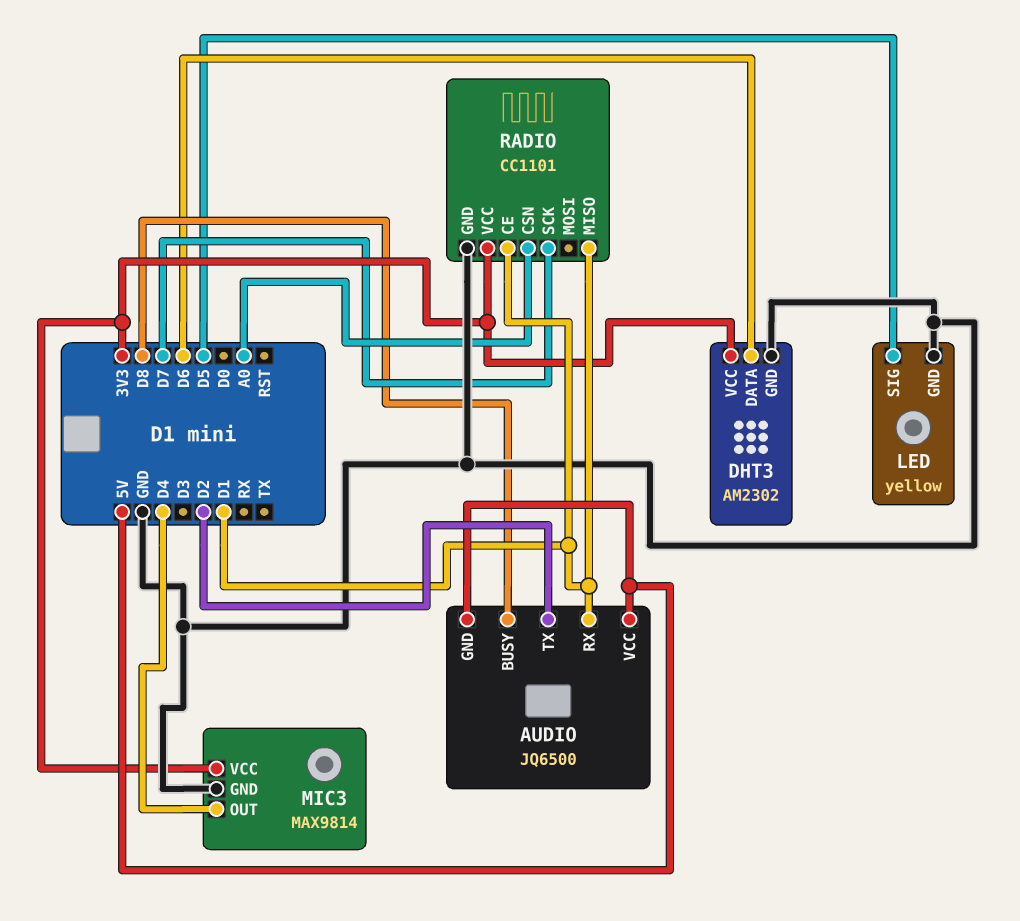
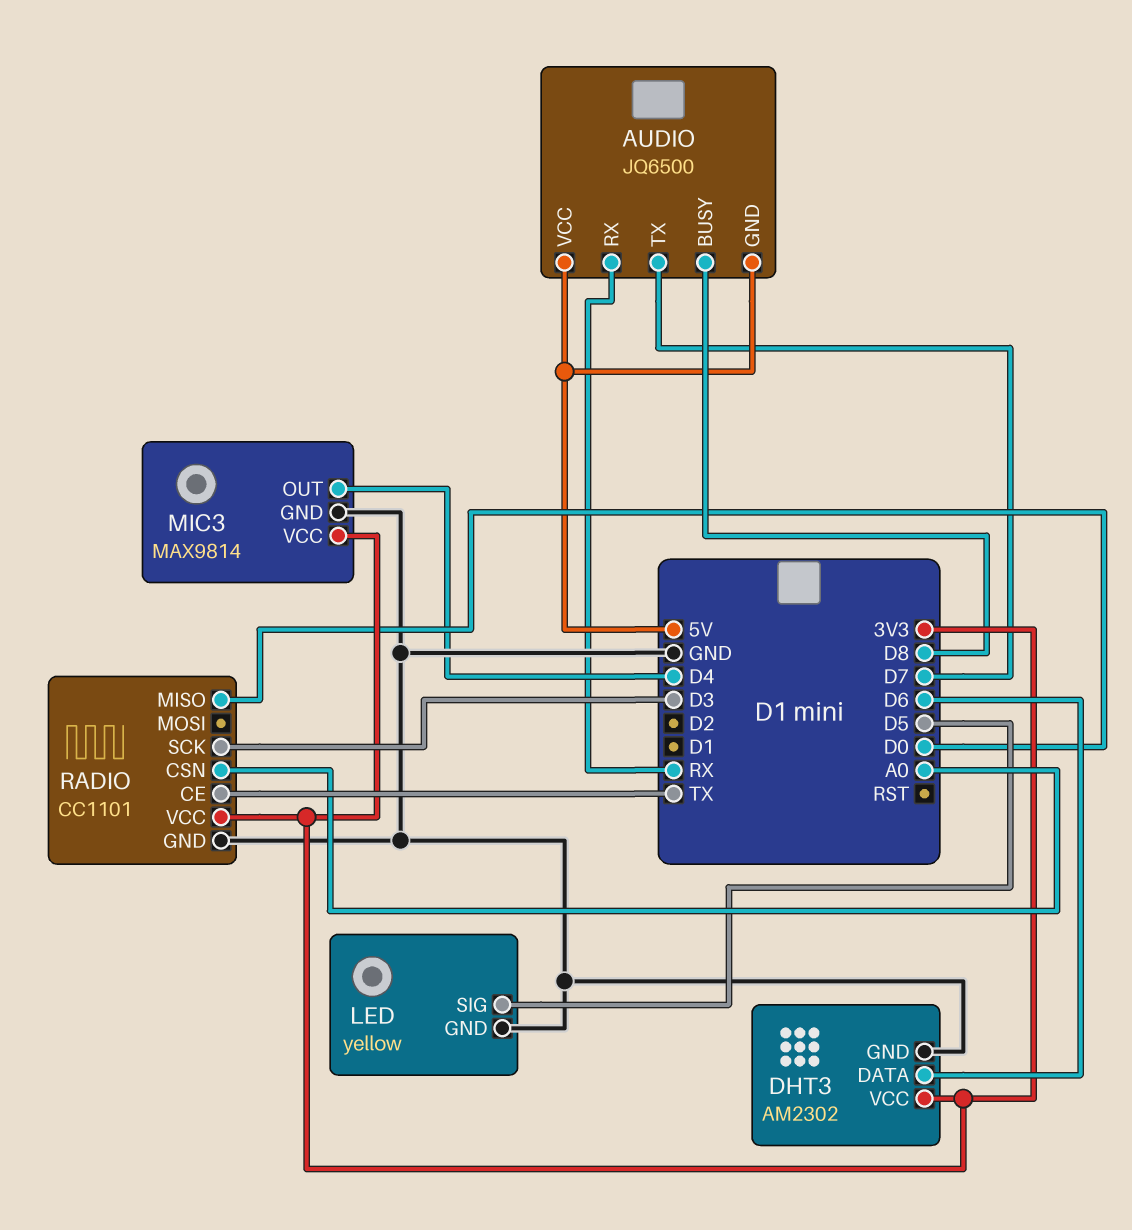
AUDIO pin RX: D1 -> RX
AUDIO pin TX: D2 -> D7
RADIO pin CE: D1 -> TX
RADIO pin MISO: D1 -> D0
RADIO pin SCK: D7 -> D3

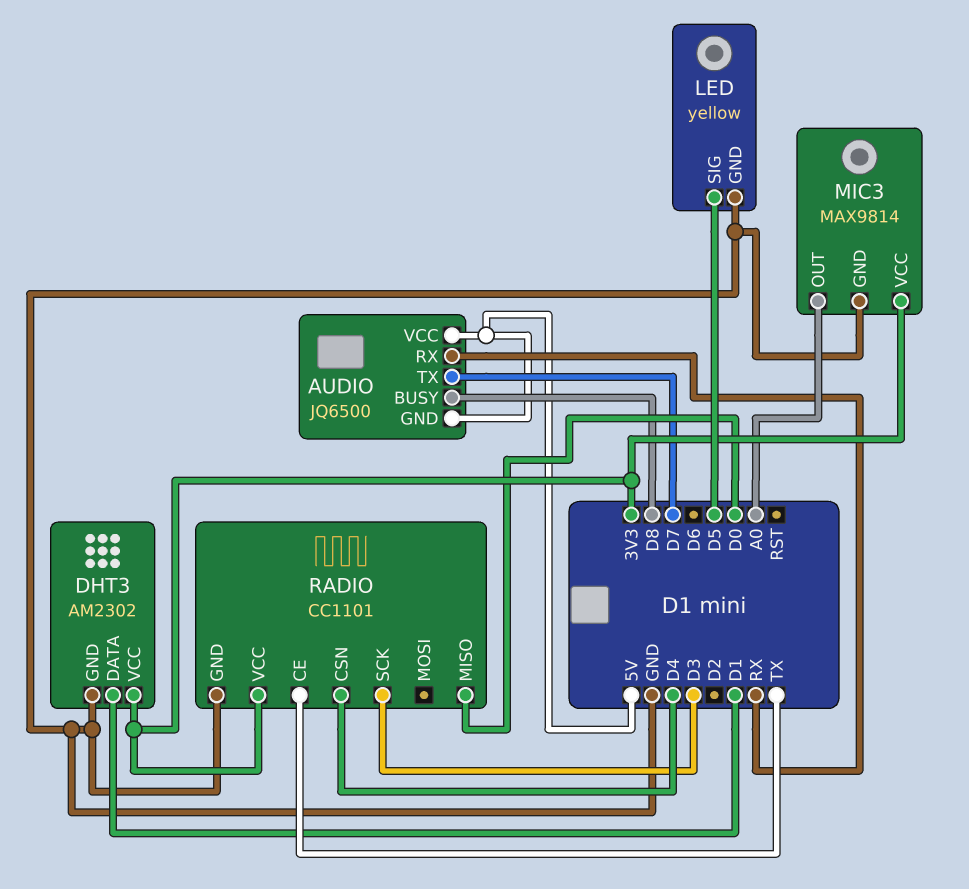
DHT3 pin DATA: D6 -> D1
MIC3 pin OUT: D4 -> A0
RADIO pin CSN: A0 -> D4

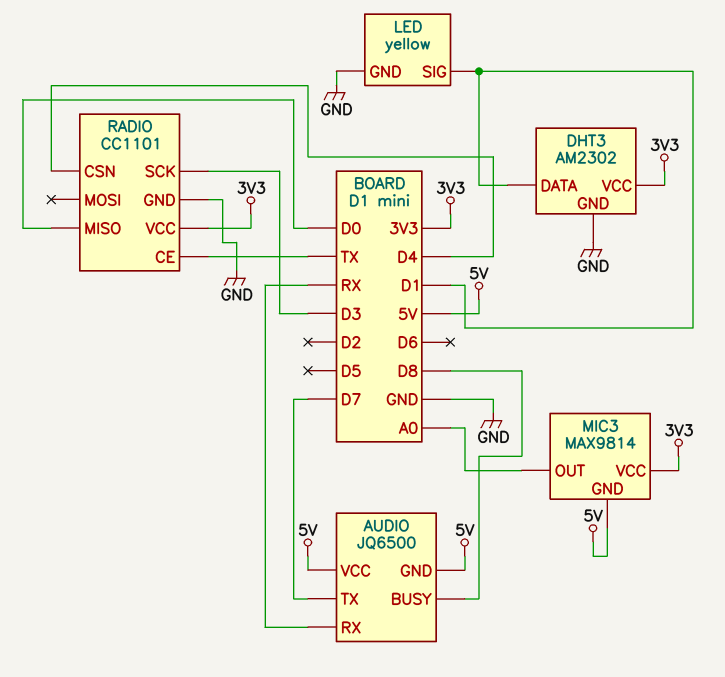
LED pin SIG: D5 -> D1
MIC3 pin GND: GND -> 5V

